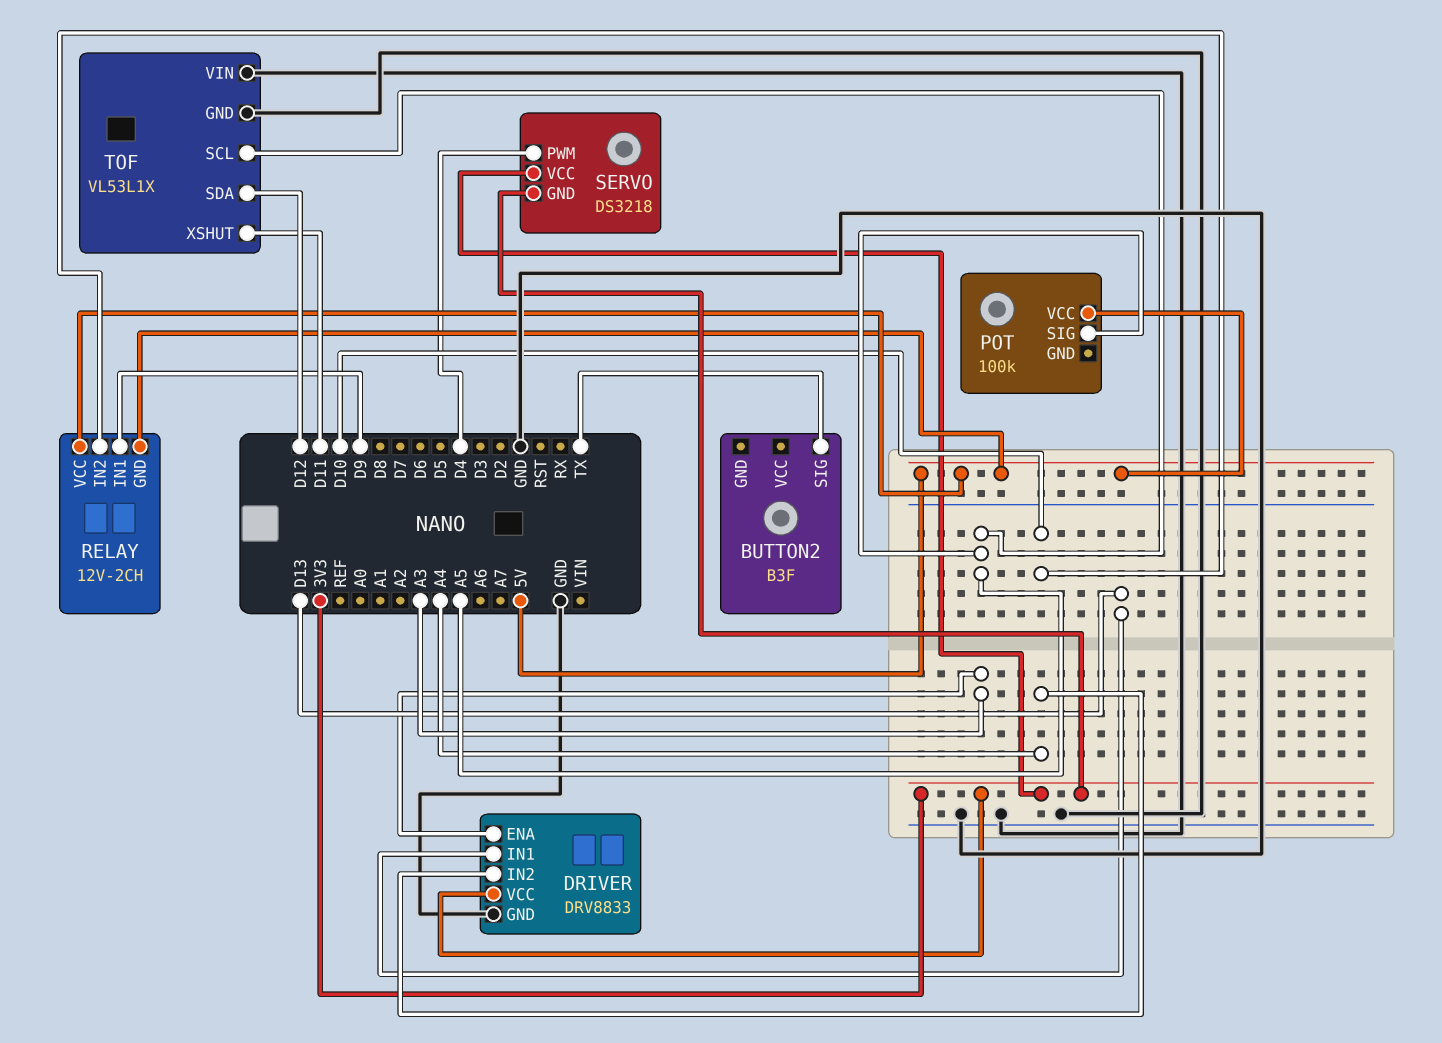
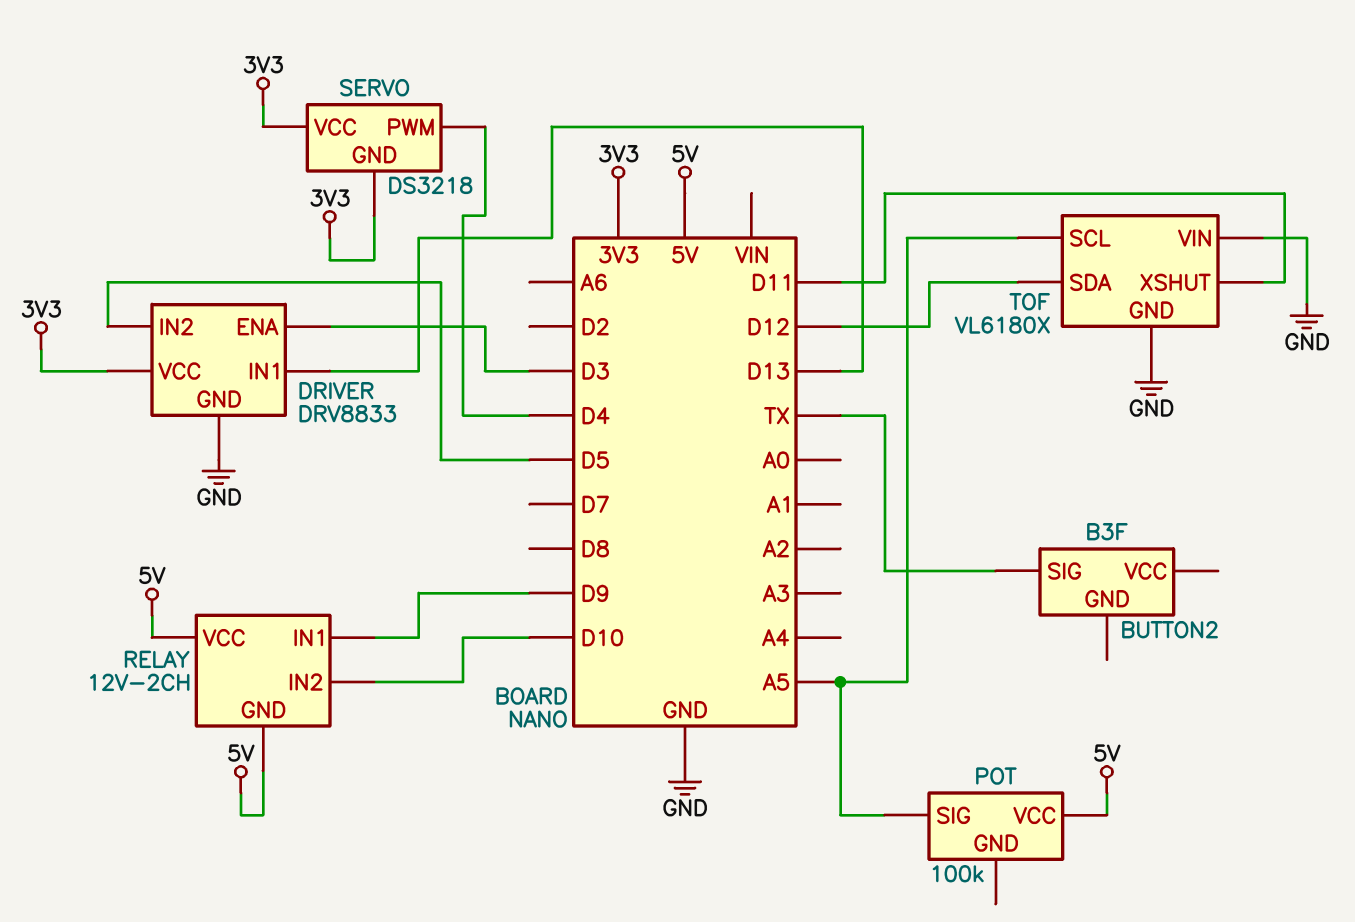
DRIVER pin ENA: A3 -> D3
DRIVER pin IN2: A4 -> D5
TOF: VL53L1X -> VL6180X

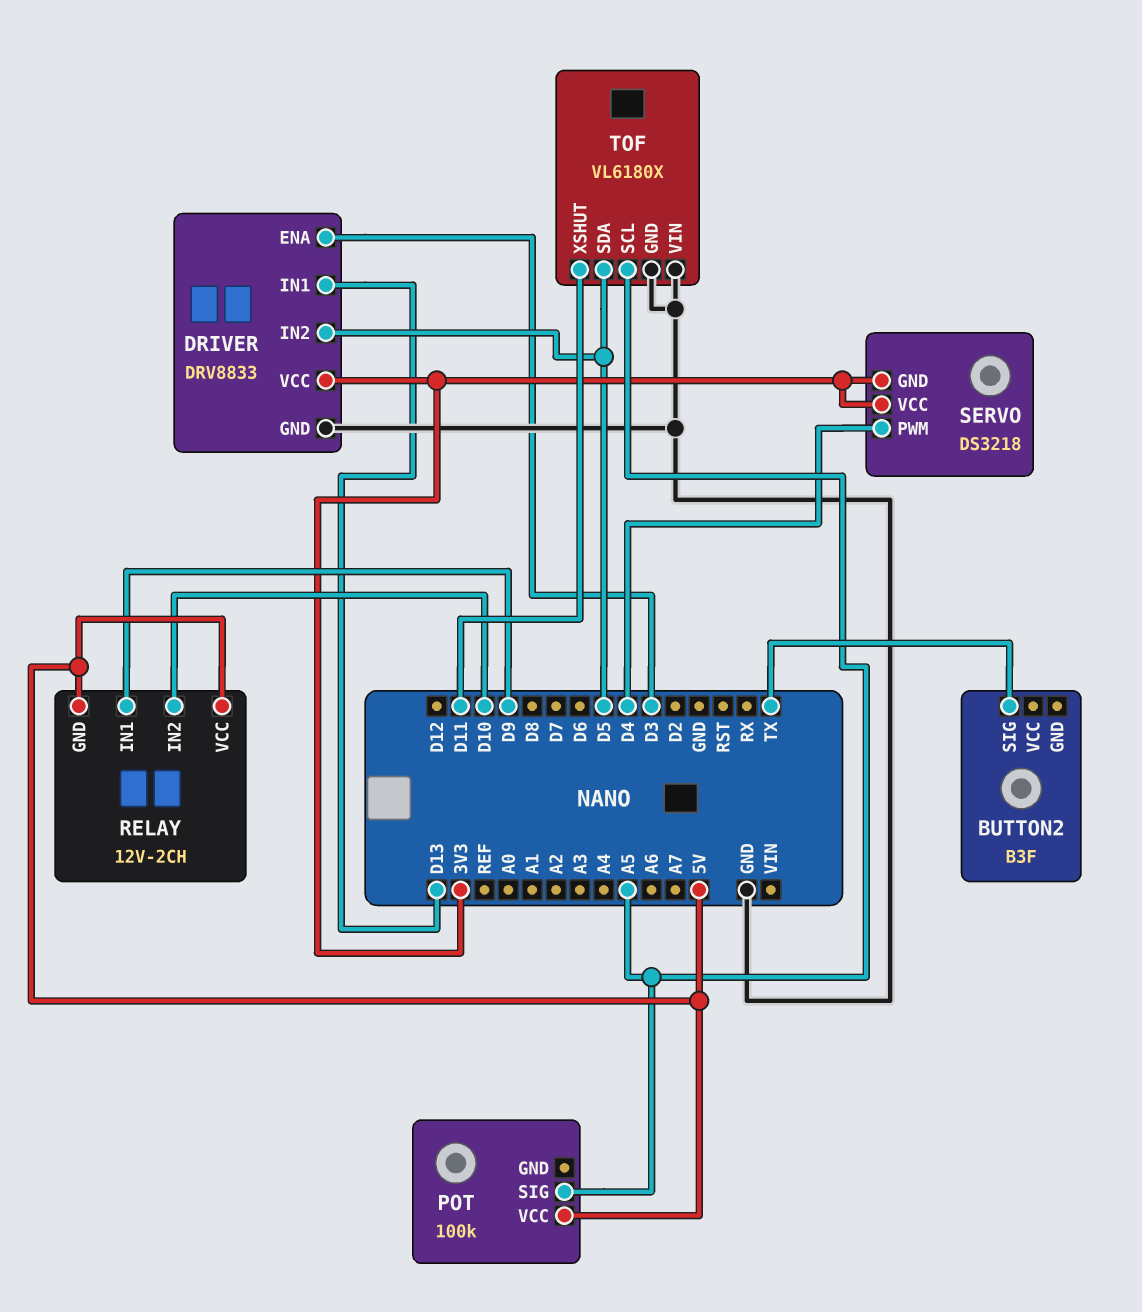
TOF pin SDA: D12 -> D5

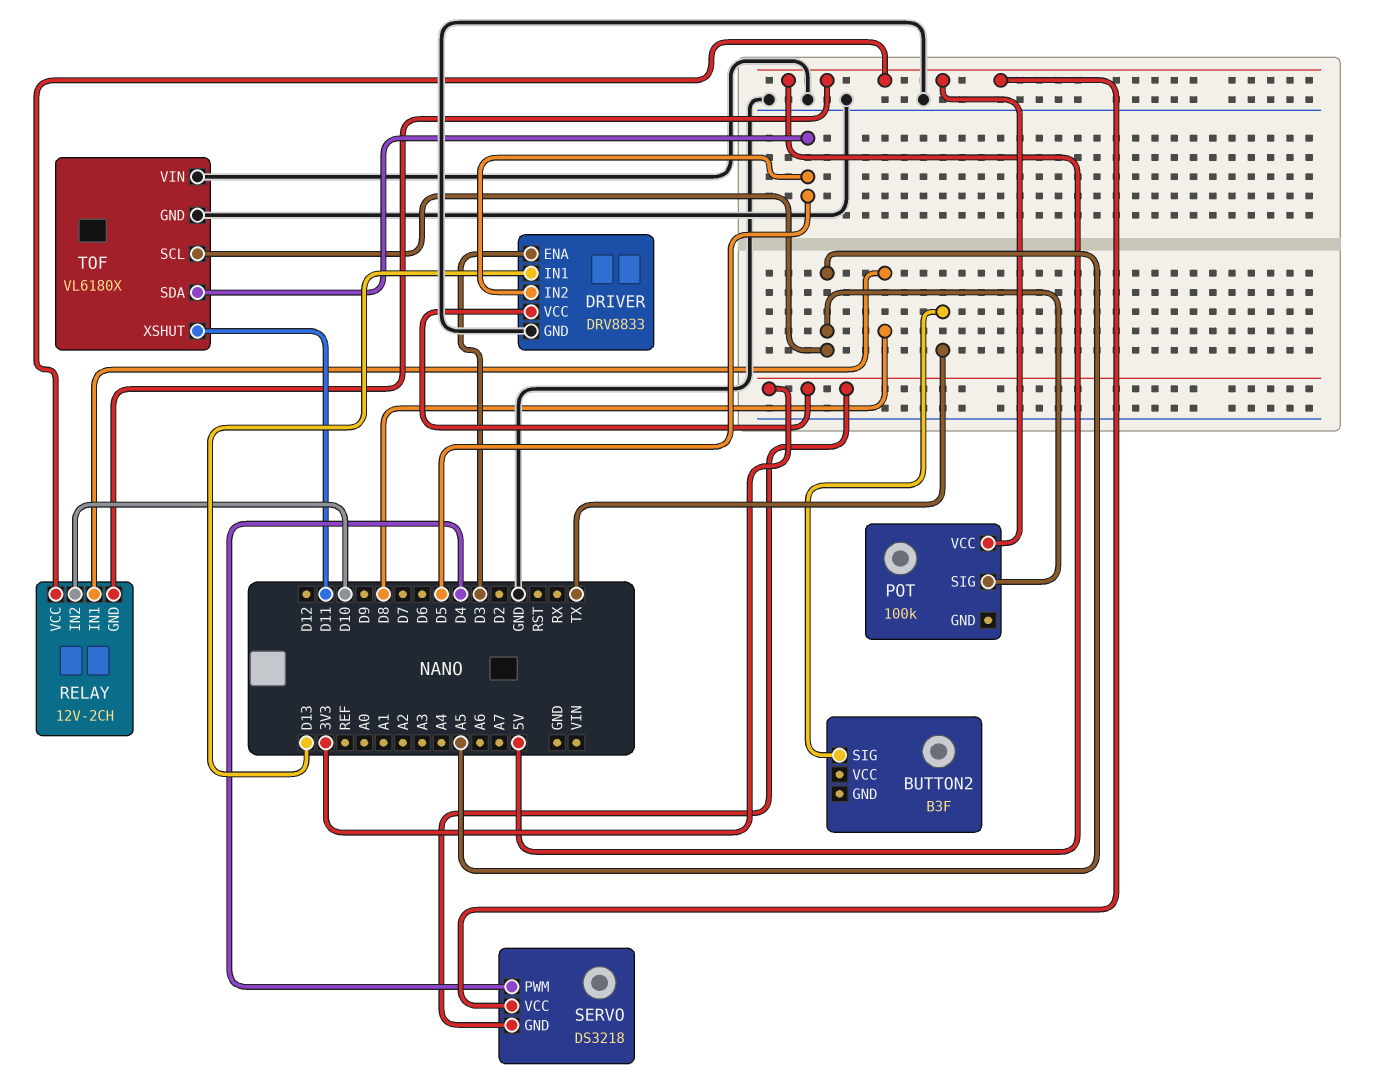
RELAY pin IN1: D9 -> D8
SERVO pin VCC: 3V3 -> 5V

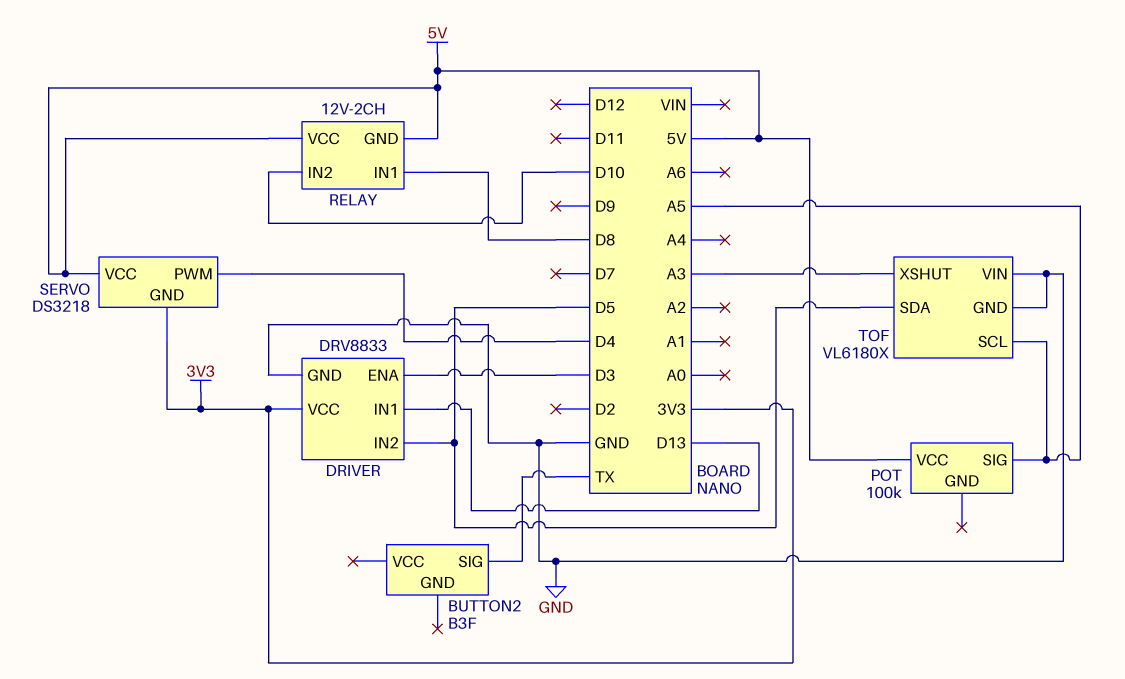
TOF pin XSHUT: D11 -> A3

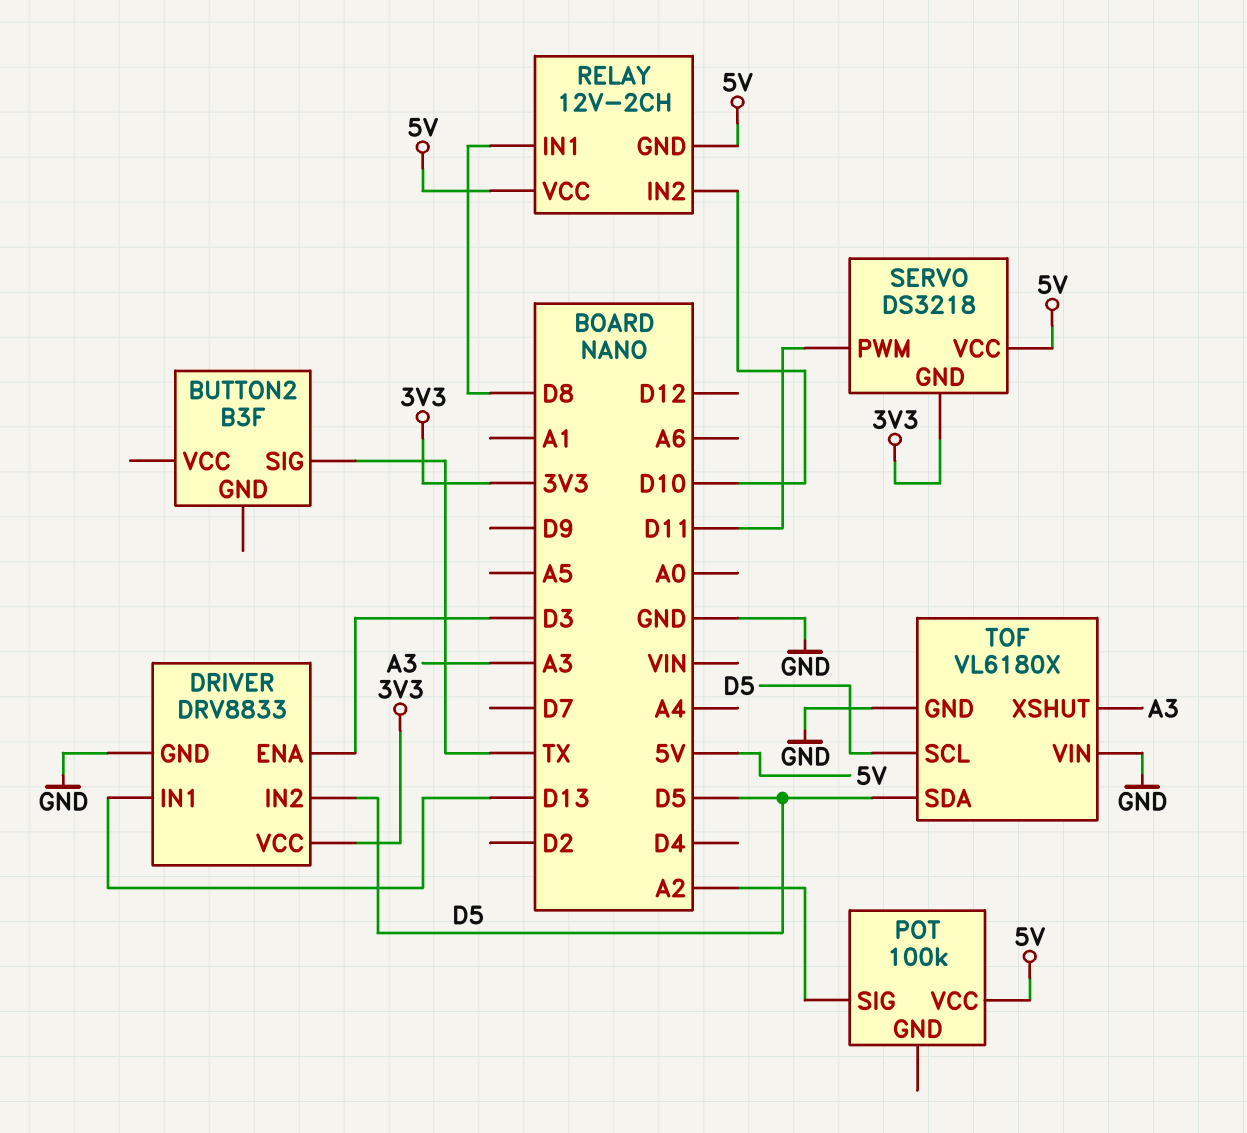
POT pin SIG: A5 -> A2
SERVO pin PWM: D4 -> D11
TOF pin SCL: A5 -> D5

